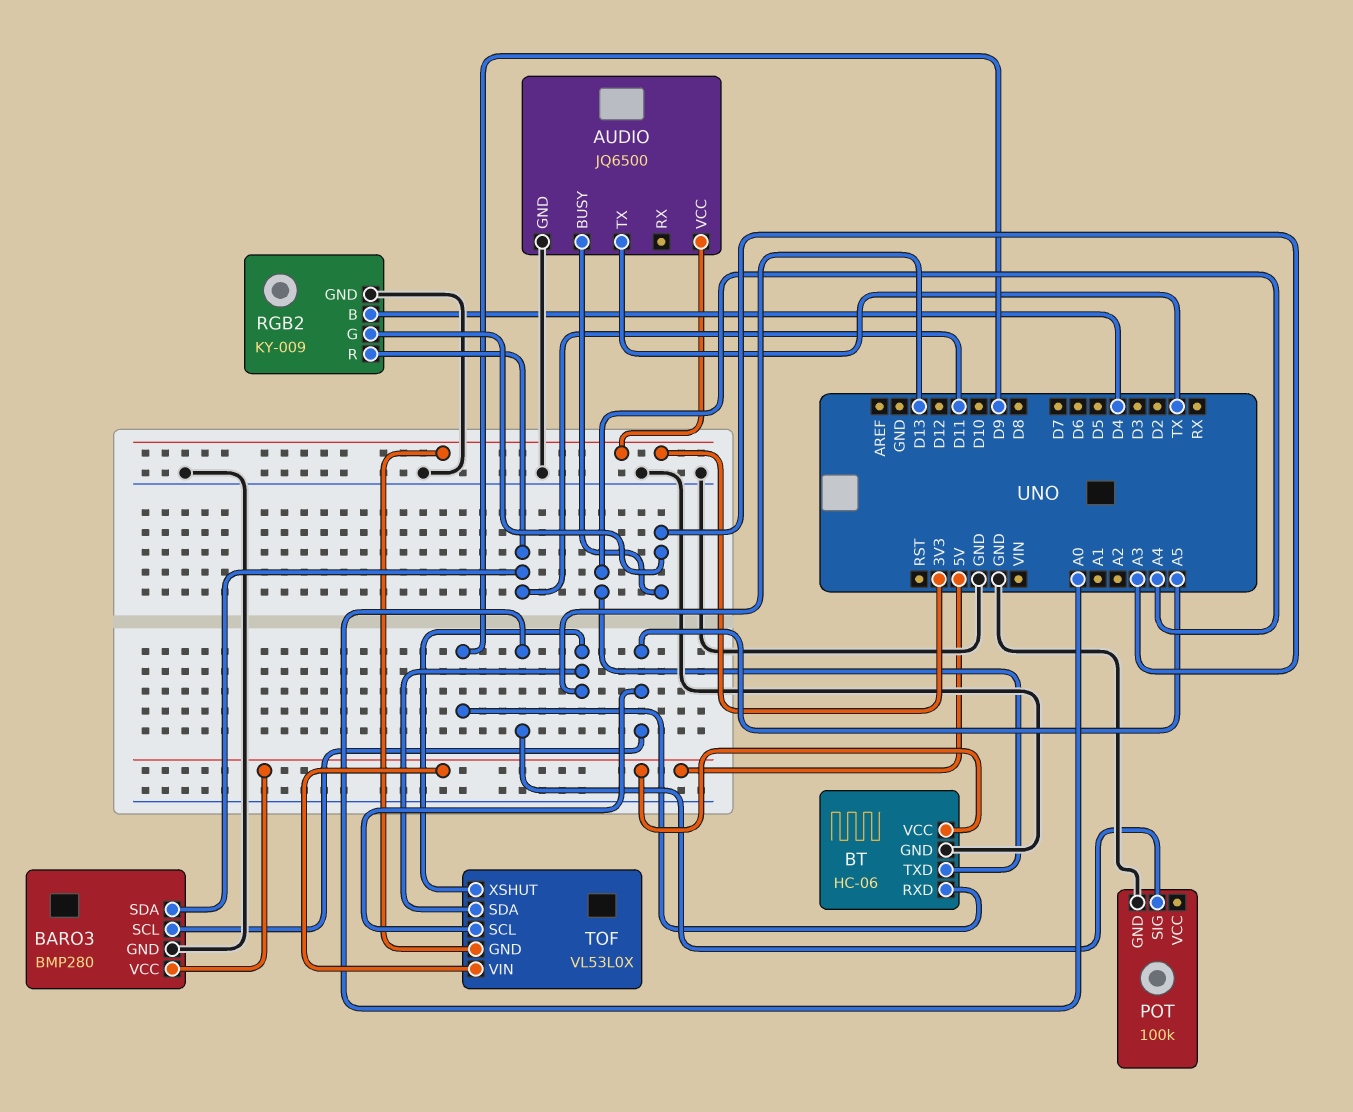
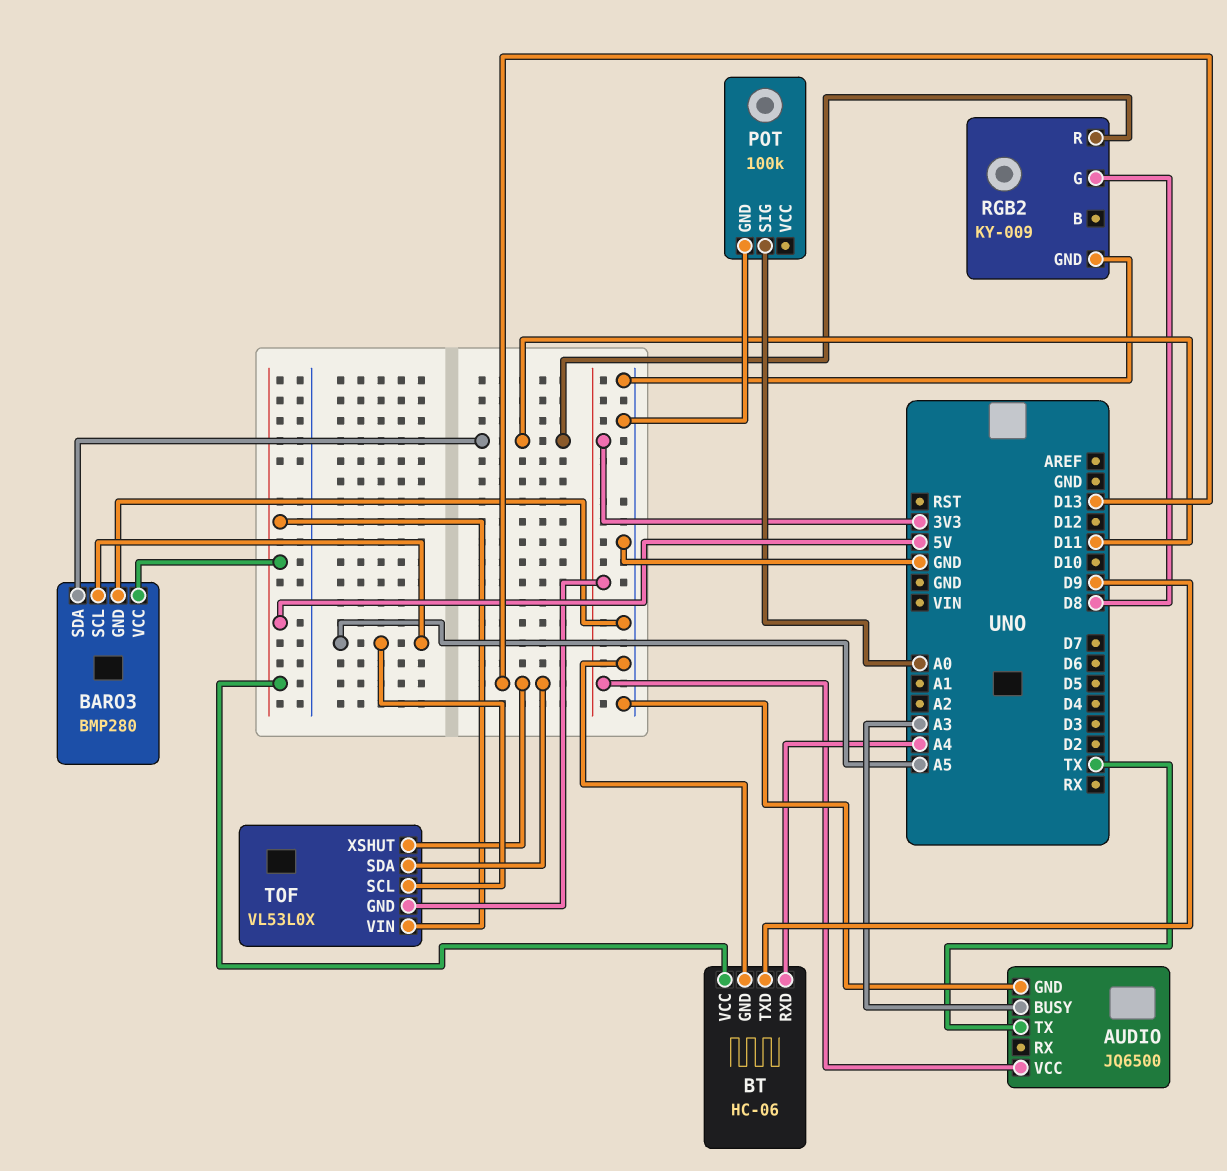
BT pin RXD: D9 -> A4
BT pin TXD: A4 -> D9
RGB2 pin B: D4 -> none
RGB2 pin G: A3 -> D8

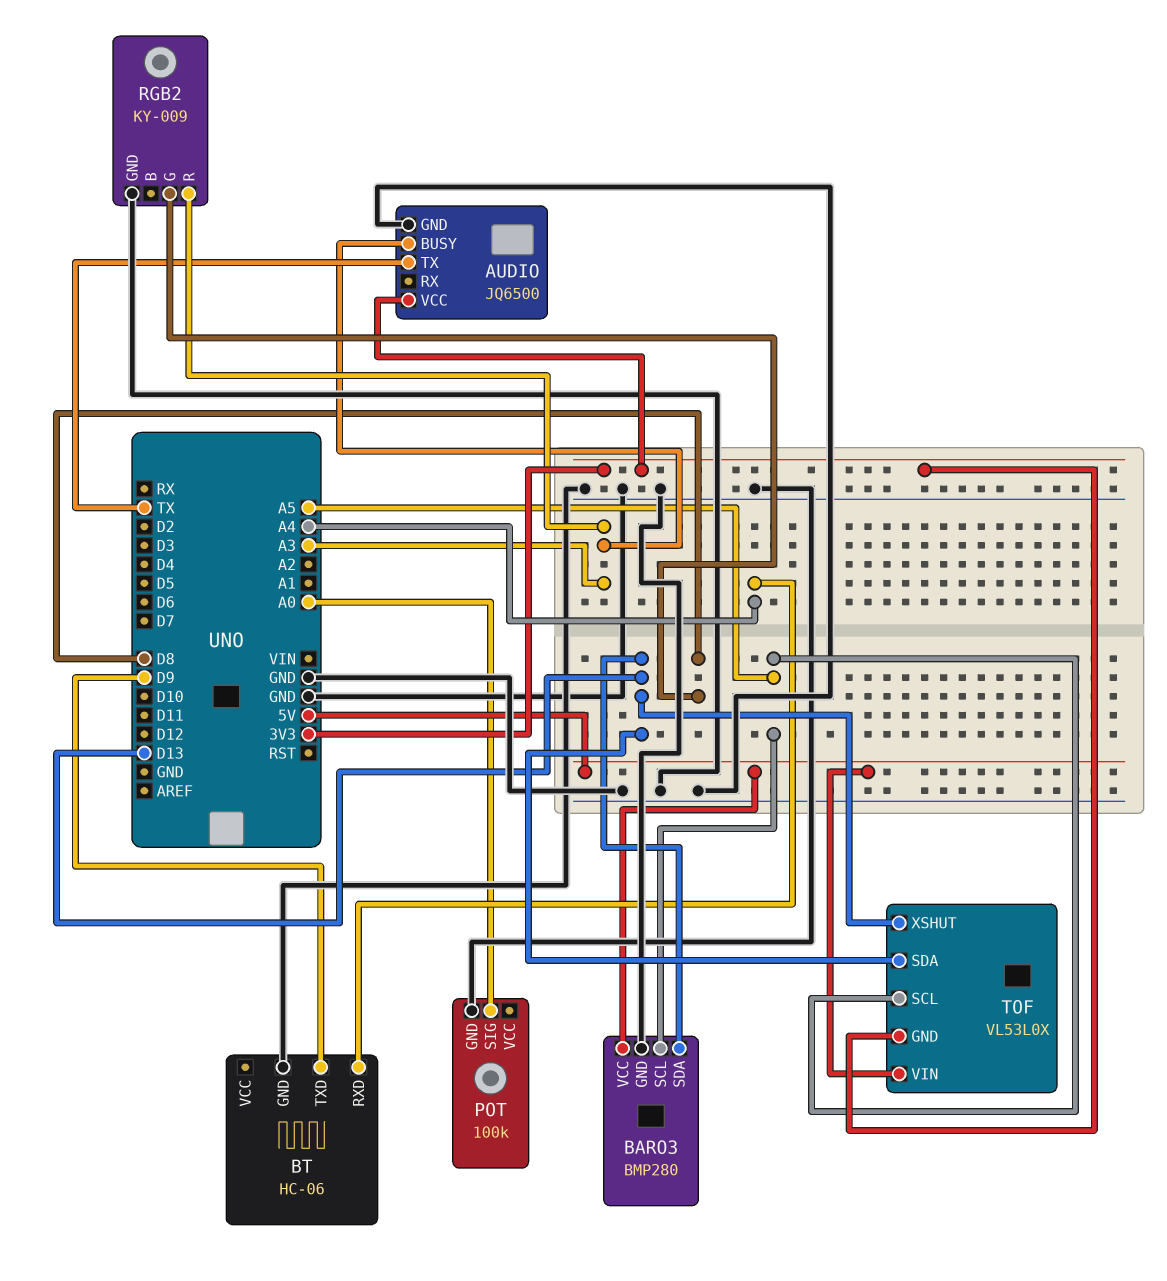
BARO3 pin SDA: D11 -> D13
BT pin VCC: 5V -> none
RGB2 pin R: D11 -> A3

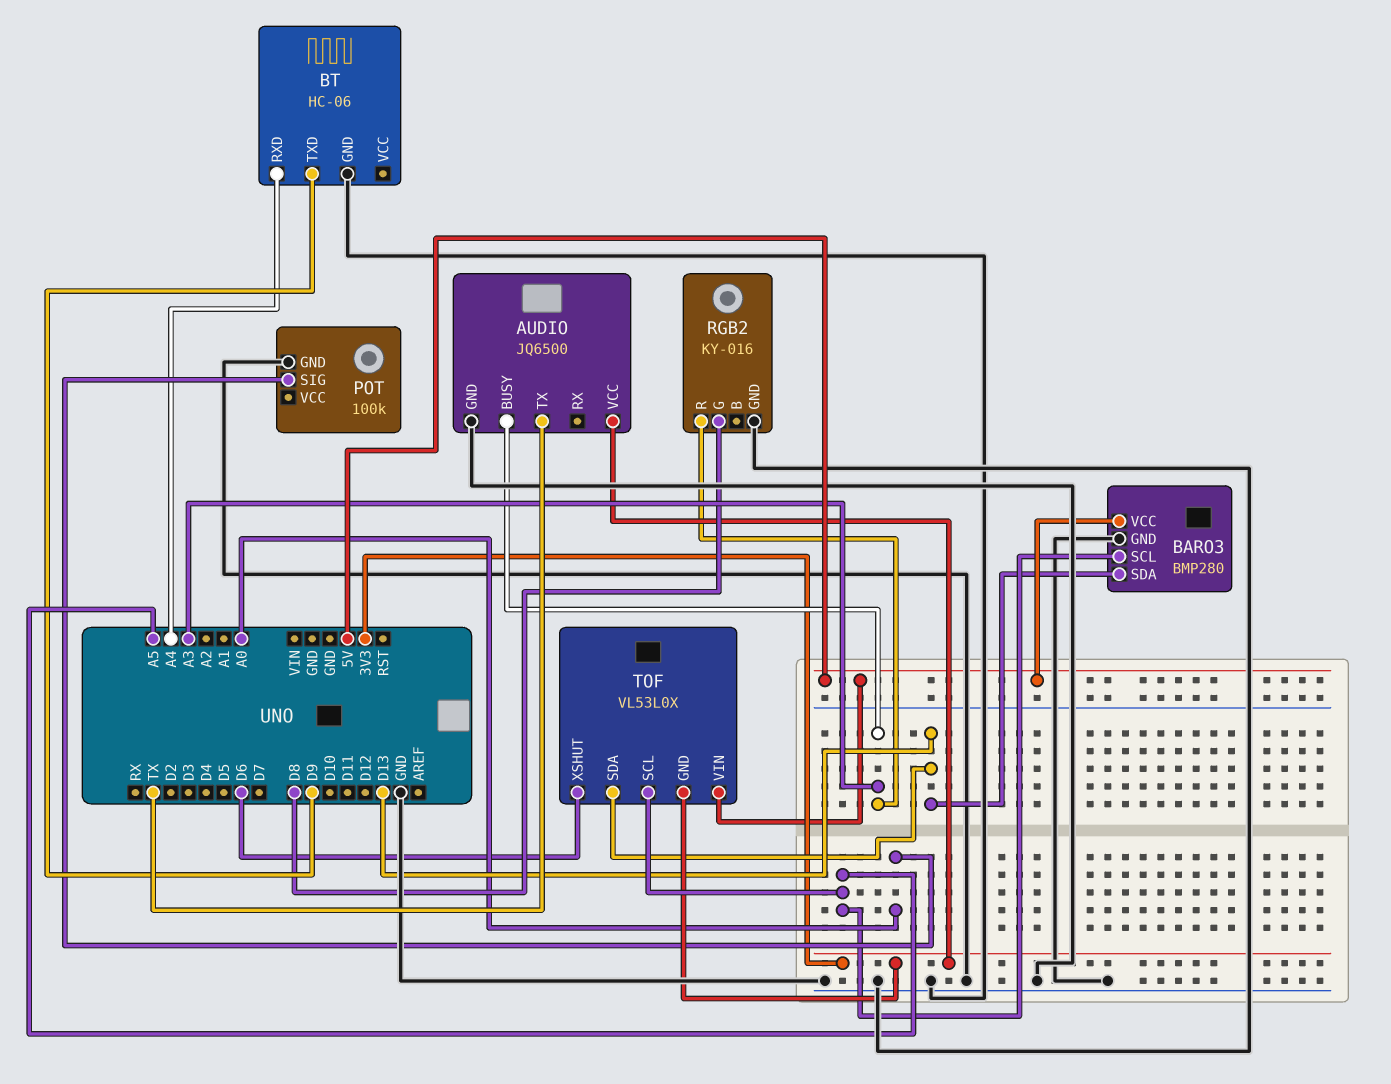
RGB2: KY-009 -> KY-016
TOF pin XSHUT: D13 -> D6

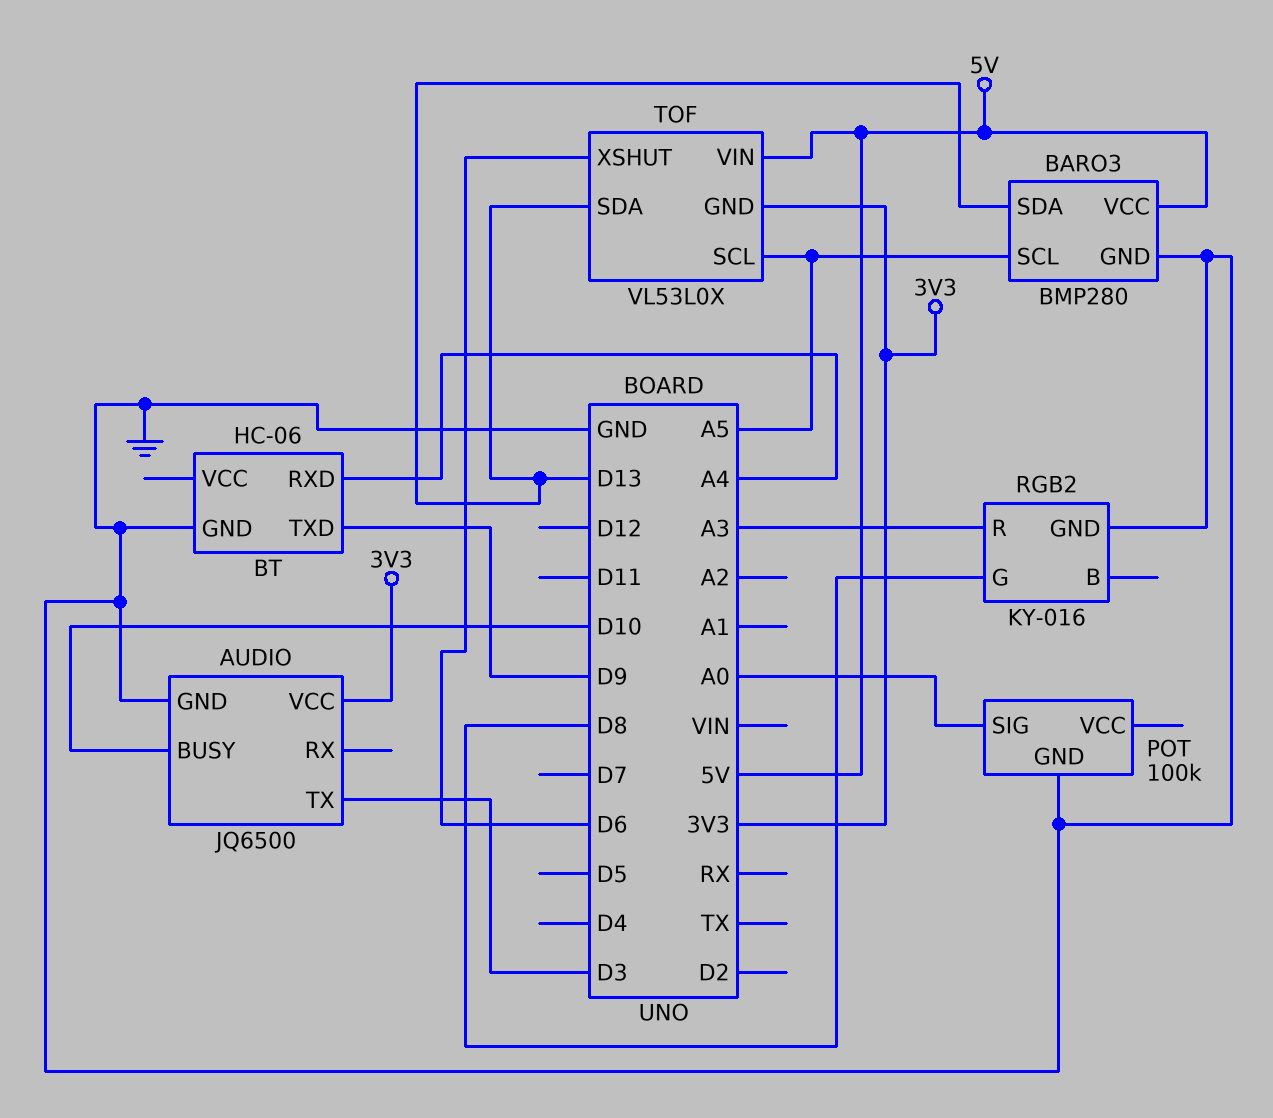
AUDIO pin BUSY: A3 -> D10
AUDIO pin TX: TX -> D3

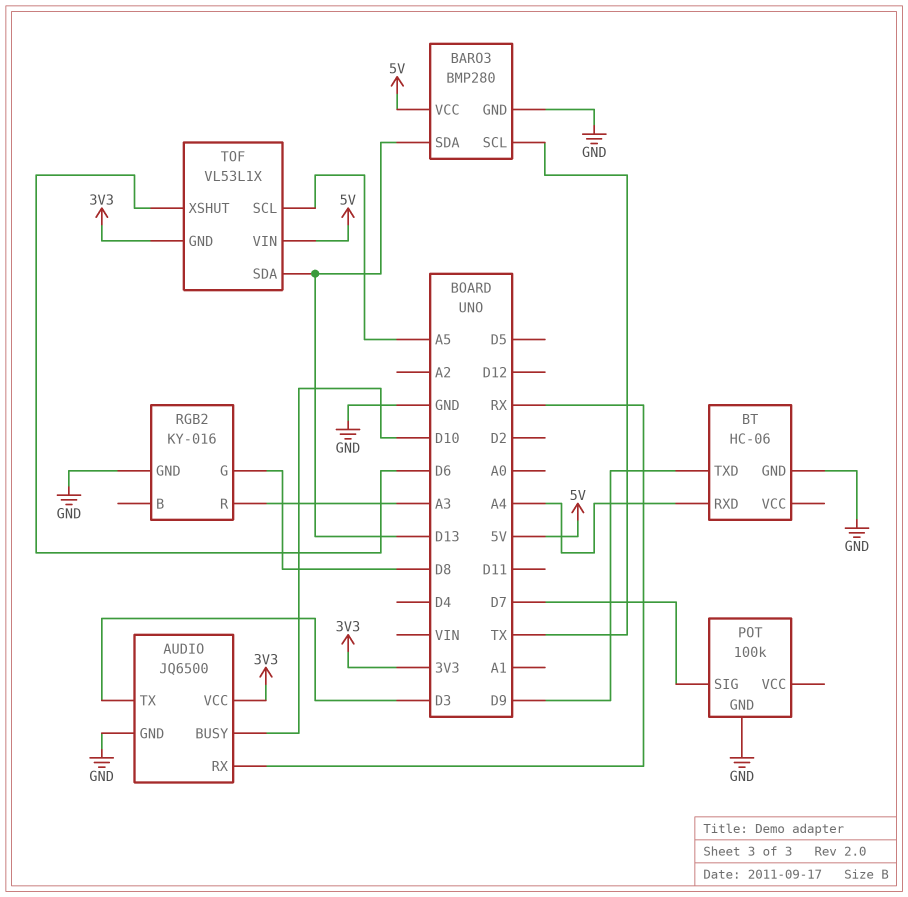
AUDIO pin RX: none -> RX
BARO3 pin SCL: A5 -> TX
POT pin SIG: A0 -> D7
TOF: VL53L0X -> VL53L1X

